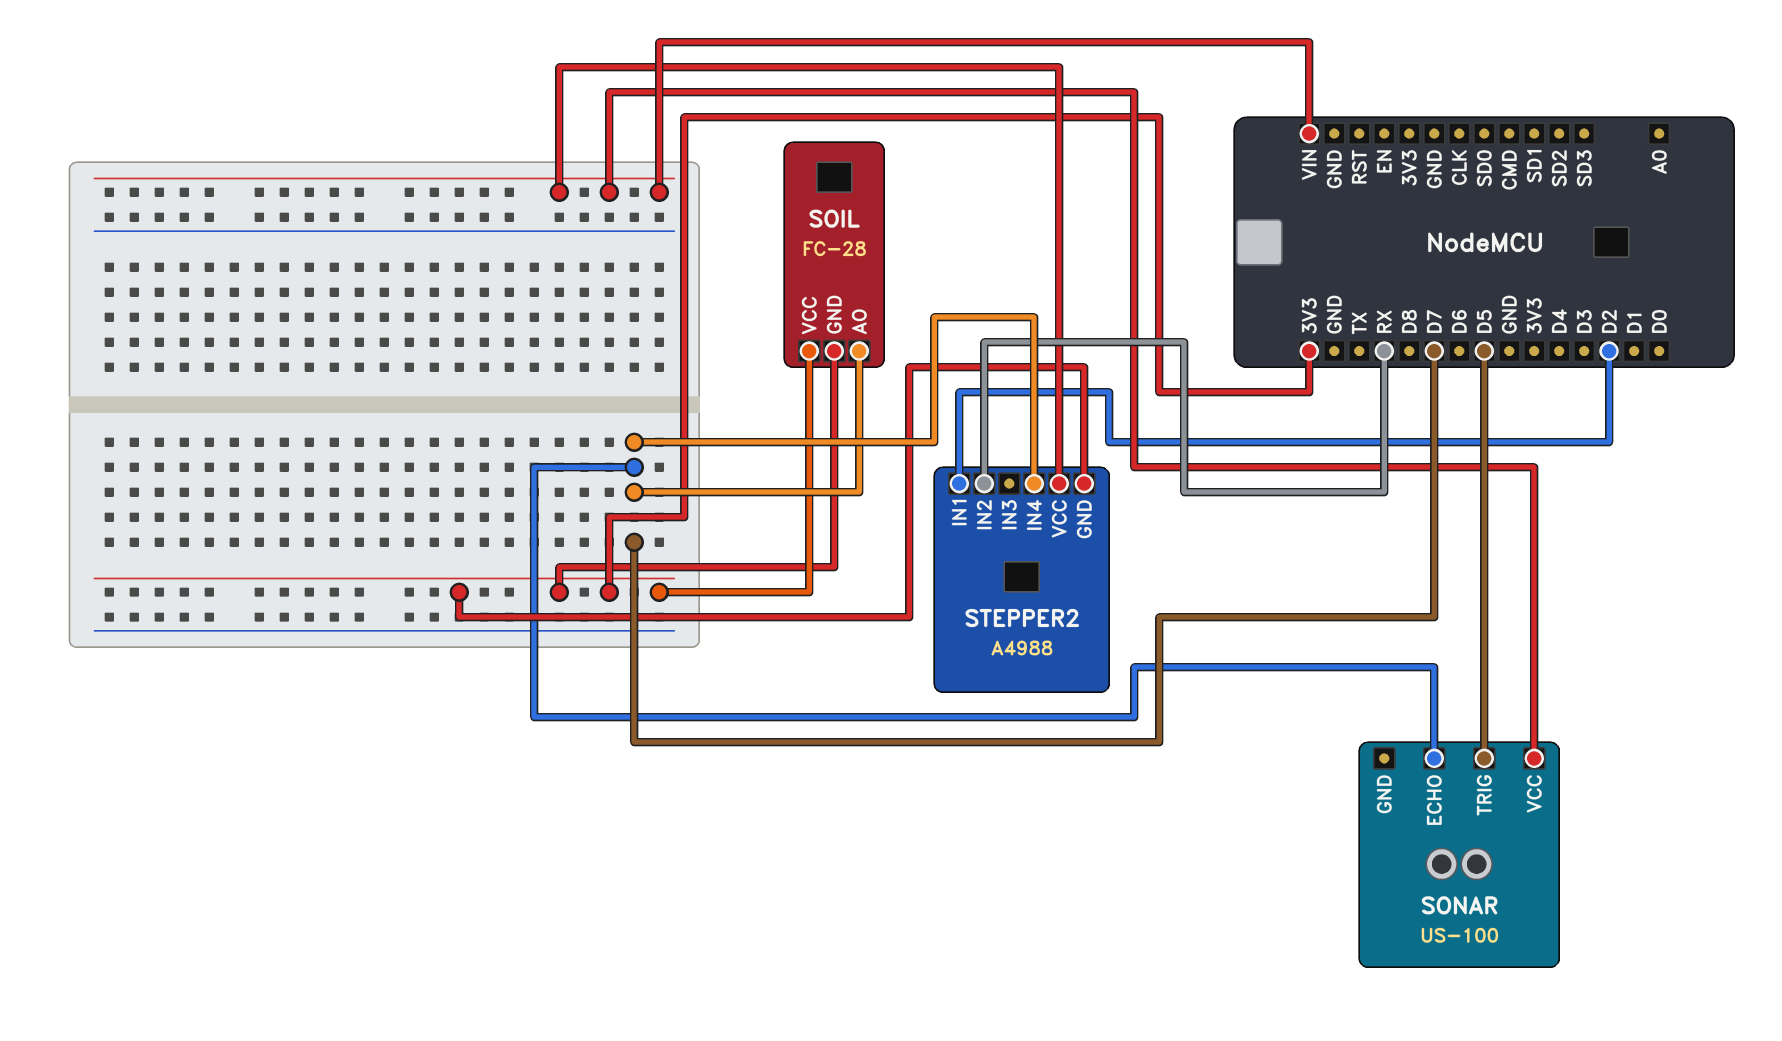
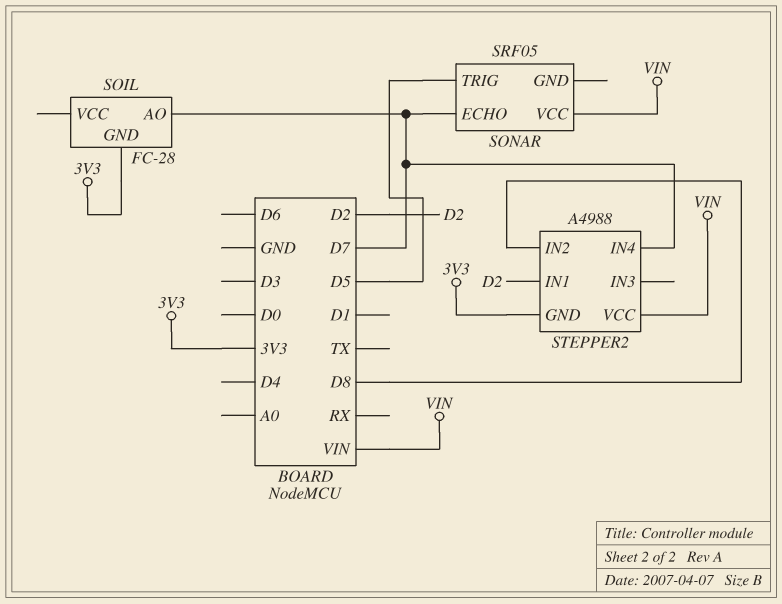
SOIL pin VCC: 3V3 -> none
SONAR: US-100 -> SRF05
STEPPER2 pin IN2: RX -> D8

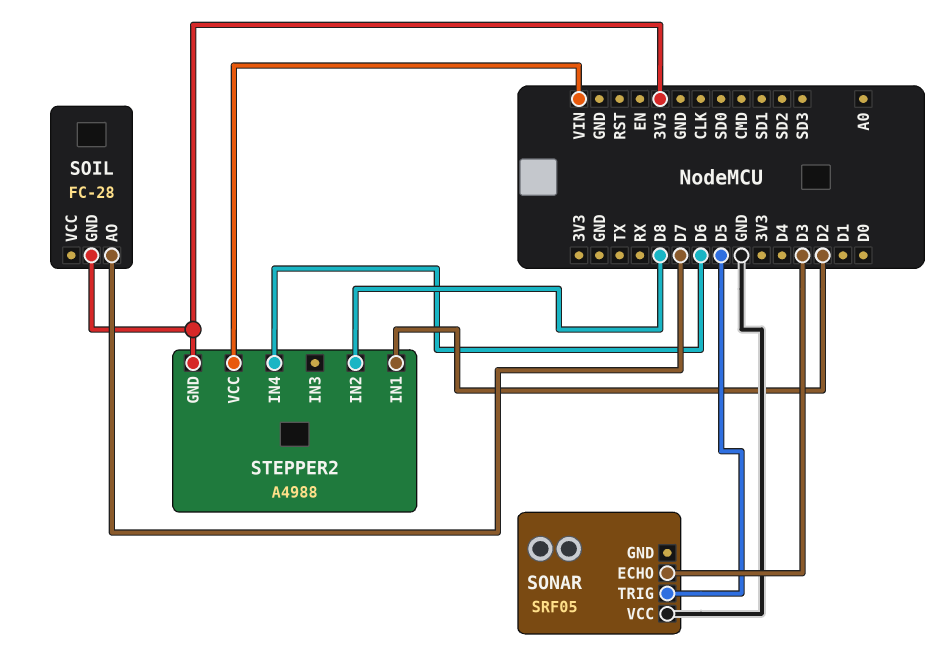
SONAR pin ECHO: D7 -> D3
SONAR pin VCC: VIN -> GND
STEPPER2 pin IN4: D7 -> D6

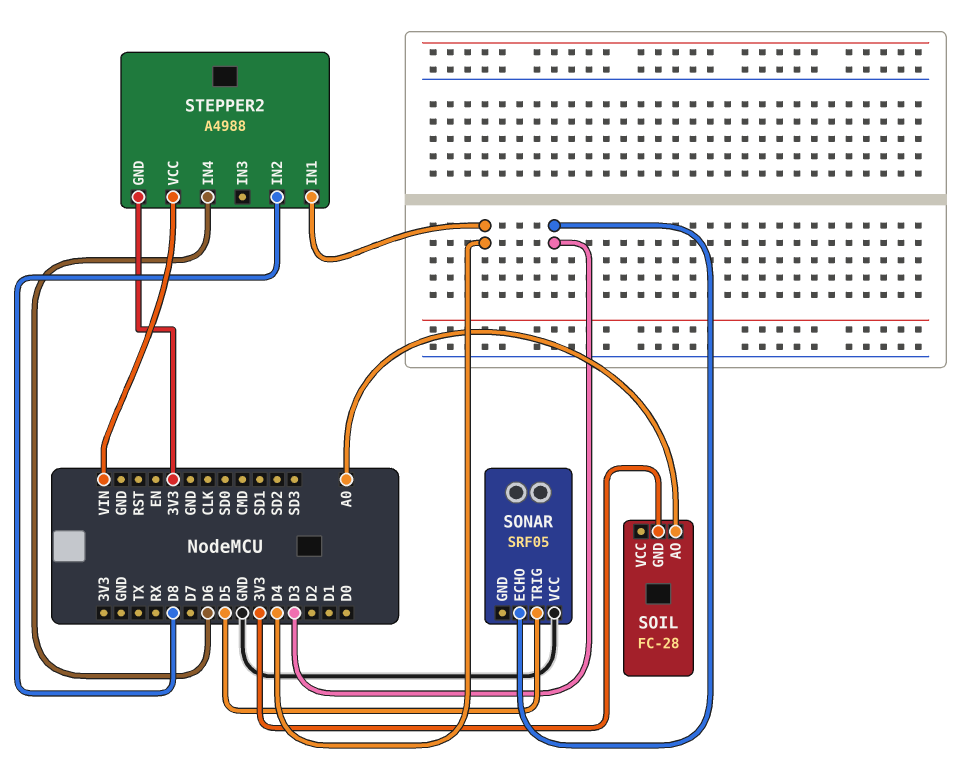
SOIL pin AO: D7 -> A0
STEPPER2 pin IN1: D2 -> D4

